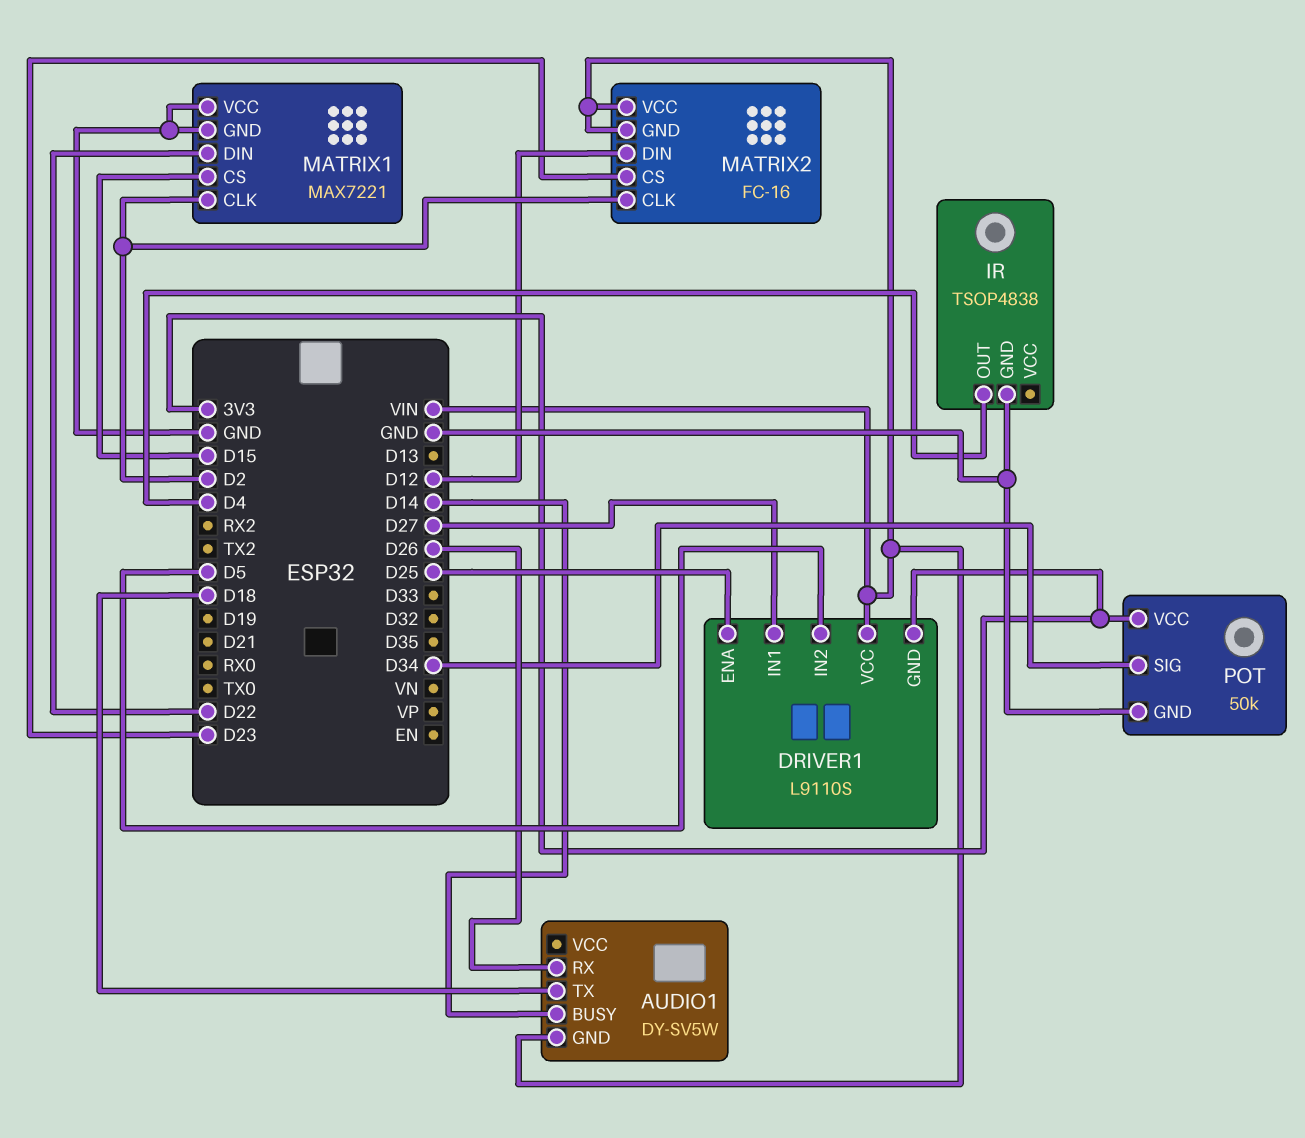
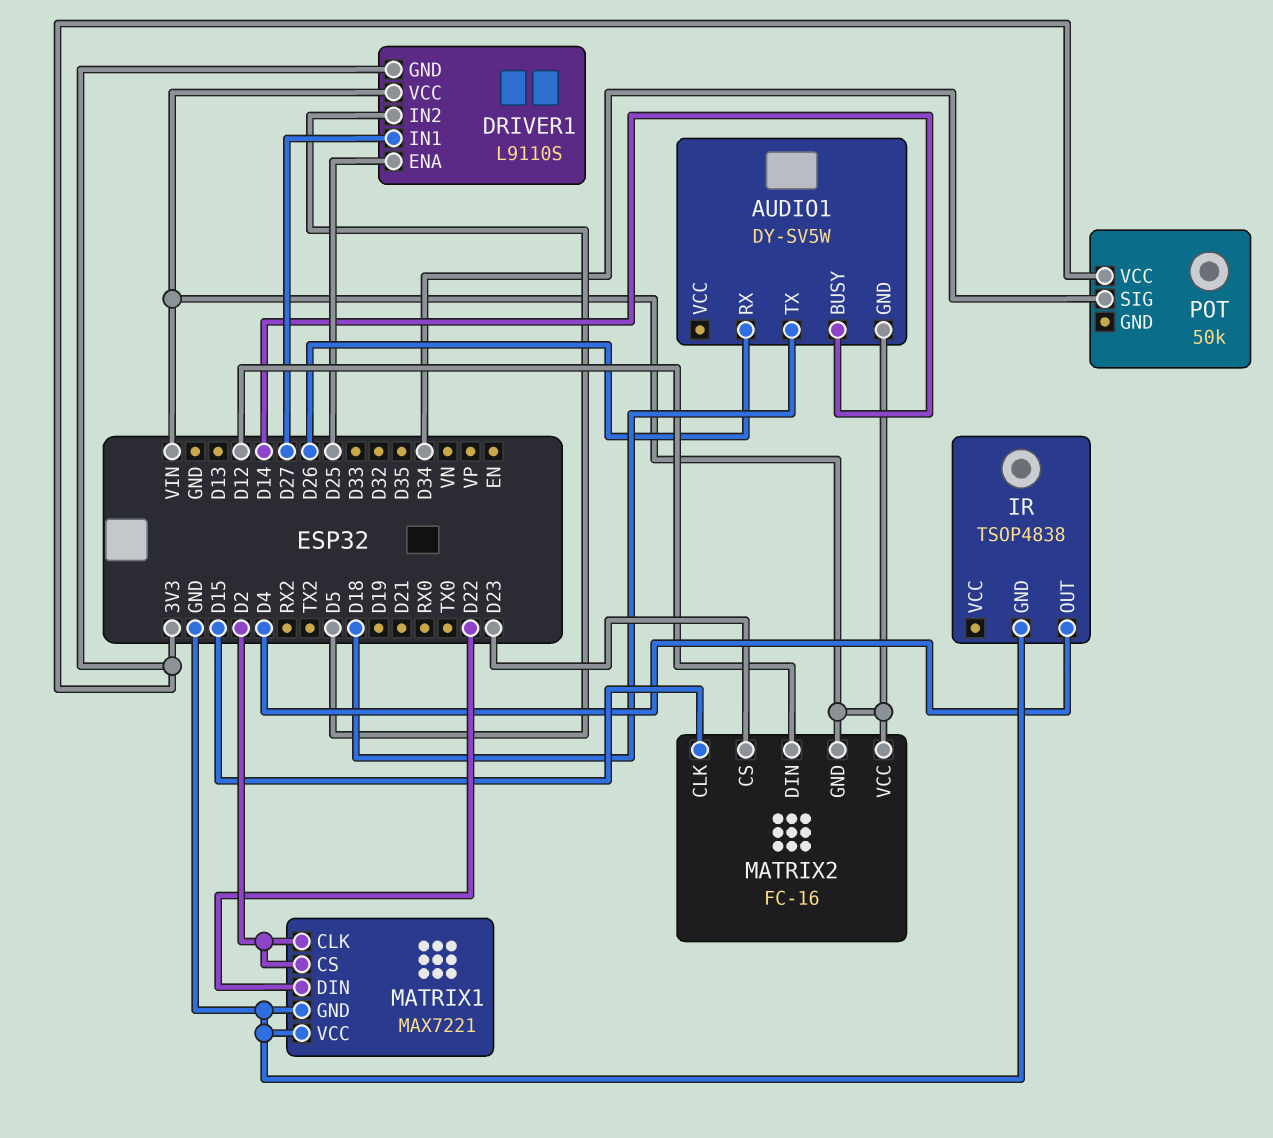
MATRIX1 pin CS: D15 -> D2
MATRIX2 pin CLK: D2 -> D15
POT pin GND: GND -> none

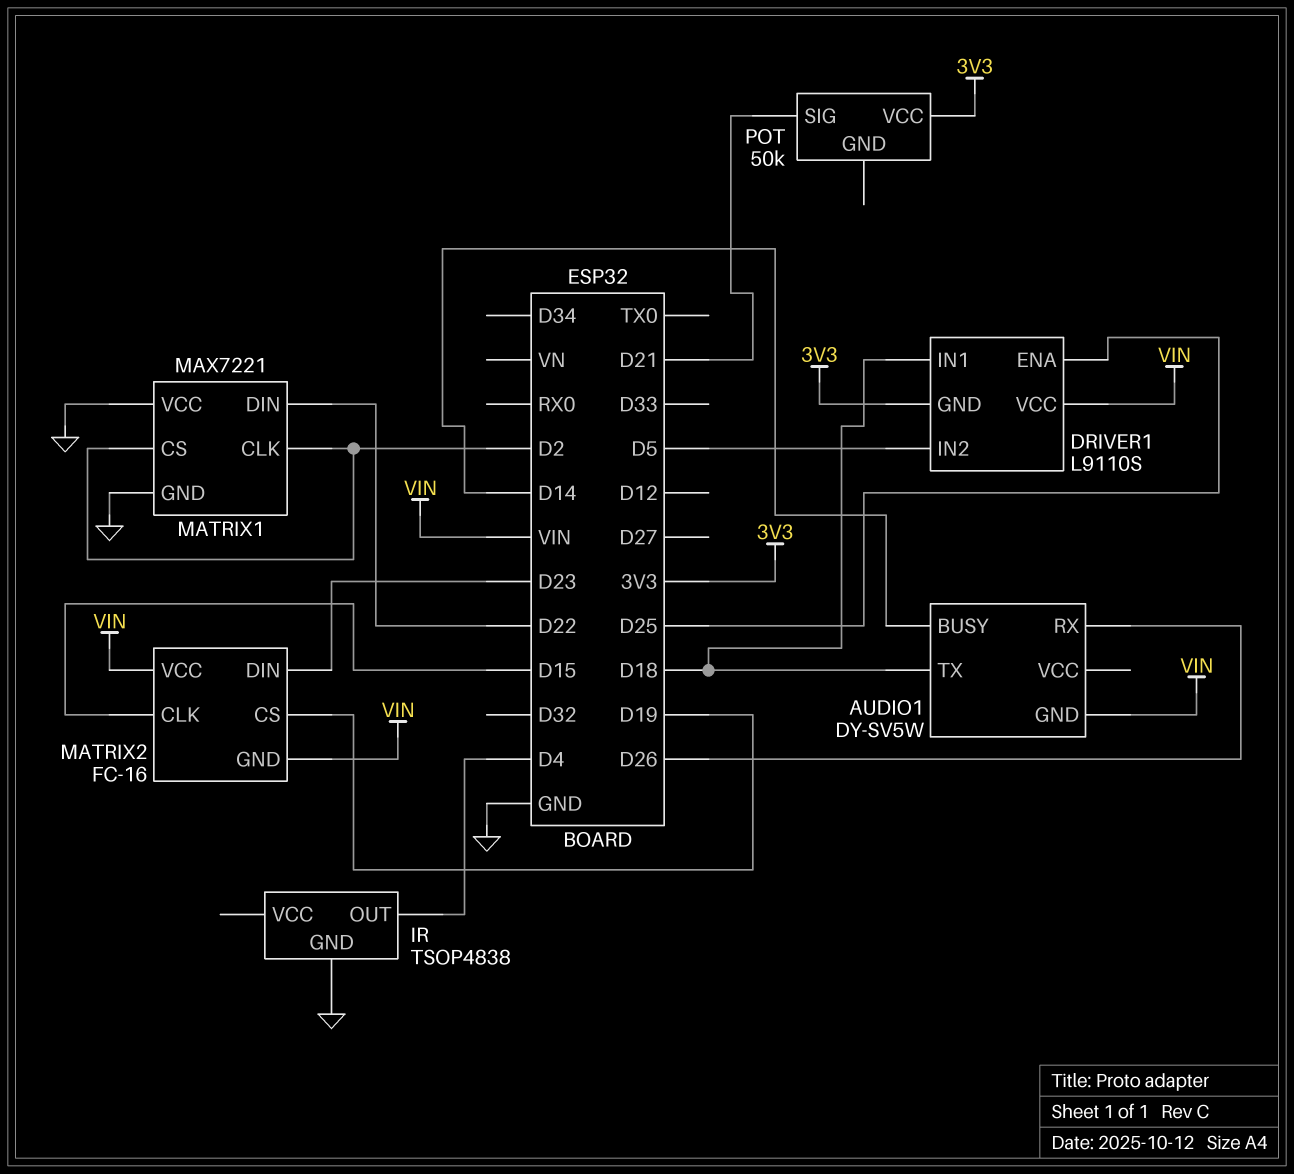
DRIVER1 pin IN1: D27 -> D18
MATRIX2 pin CS: D23 -> D19
MATRIX2 pin DIN: D12 -> D23
POT pin SIG: D34 -> D21

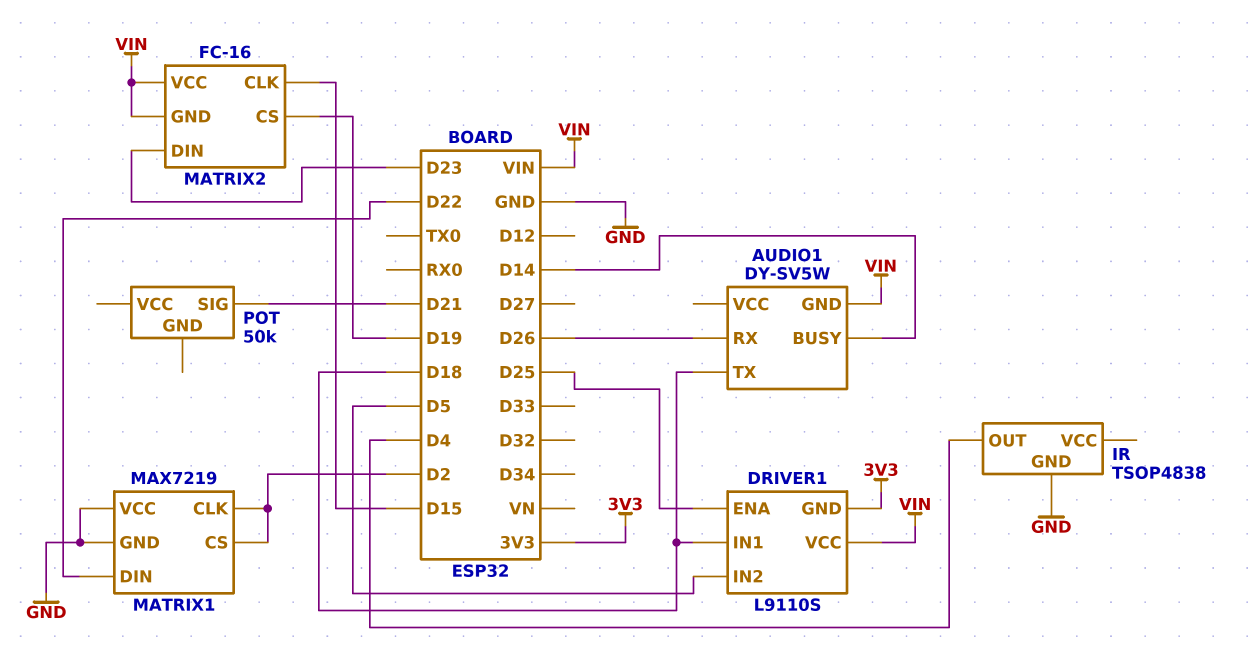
MATRIX1: MAX7221 -> MAX7219
POT pin VCC: 3V3 -> none

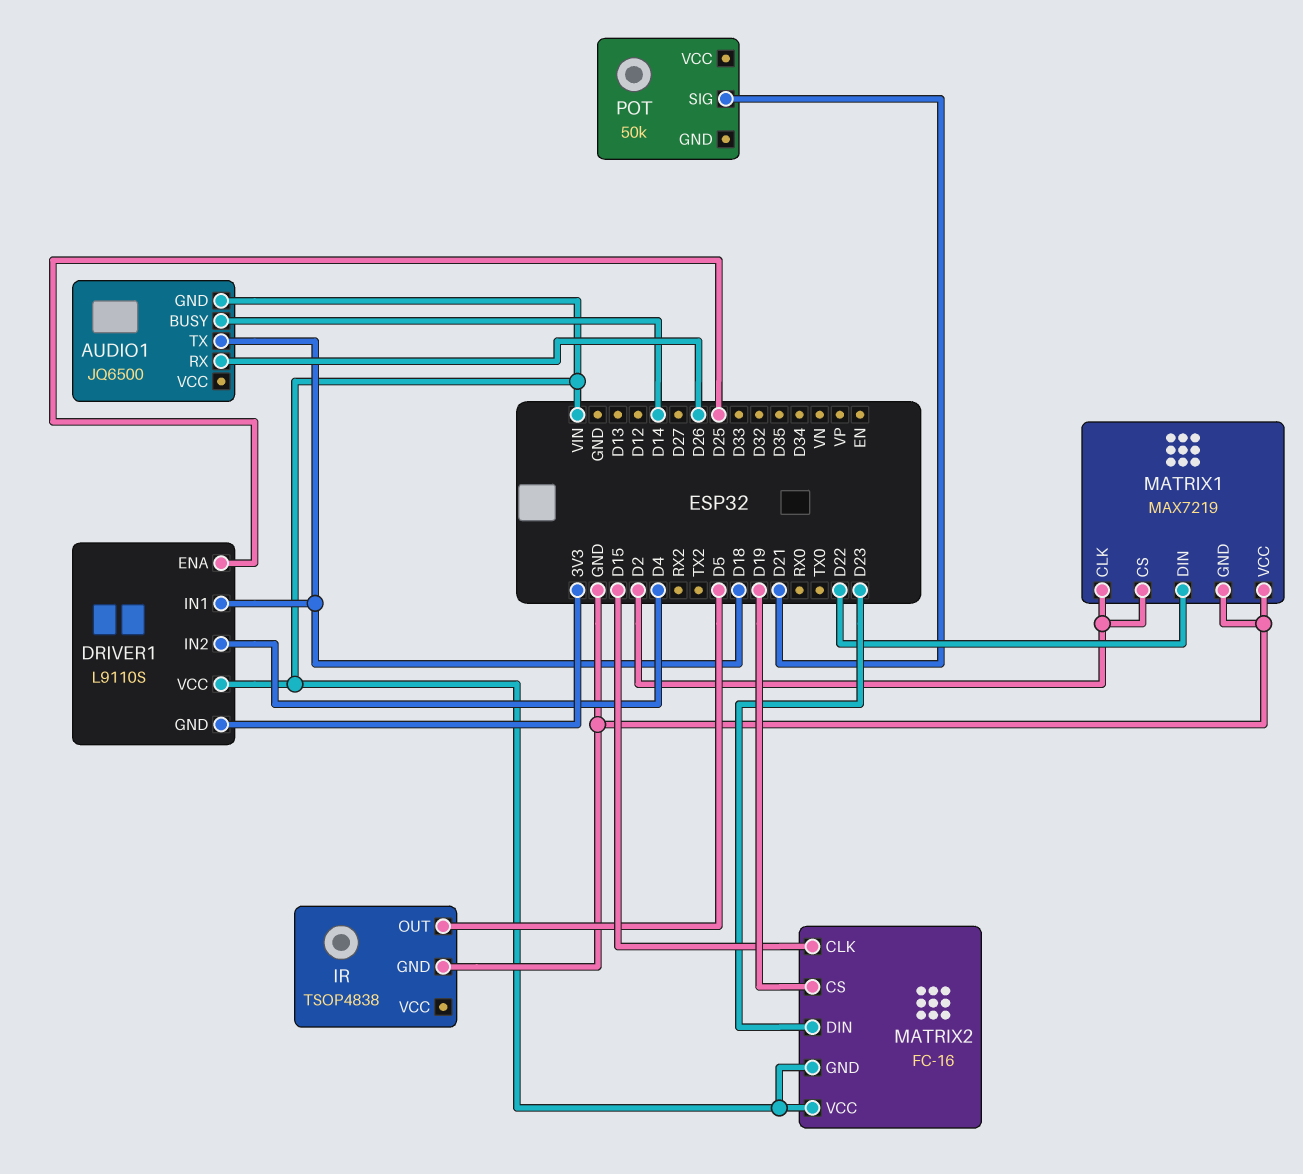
AUDIO1: DY-SV5W -> JQ6500
DRIVER1 pin IN2: D5 -> D4
IR pin OUT: D4 -> D5

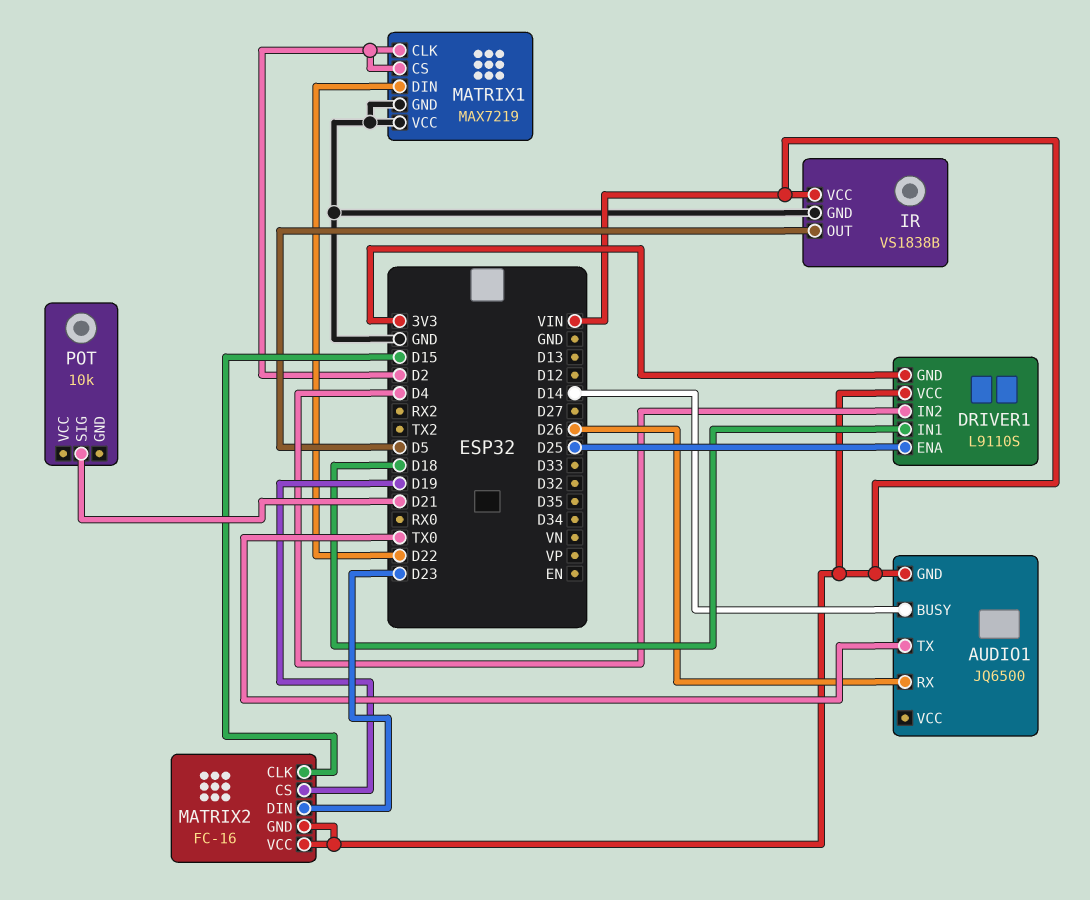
AUDIO1 pin TX: D18 -> TX0
IR: TSOP4838 -> VS1838B
IR pin VCC: none -> VIN
POT: 50k -> 10k

